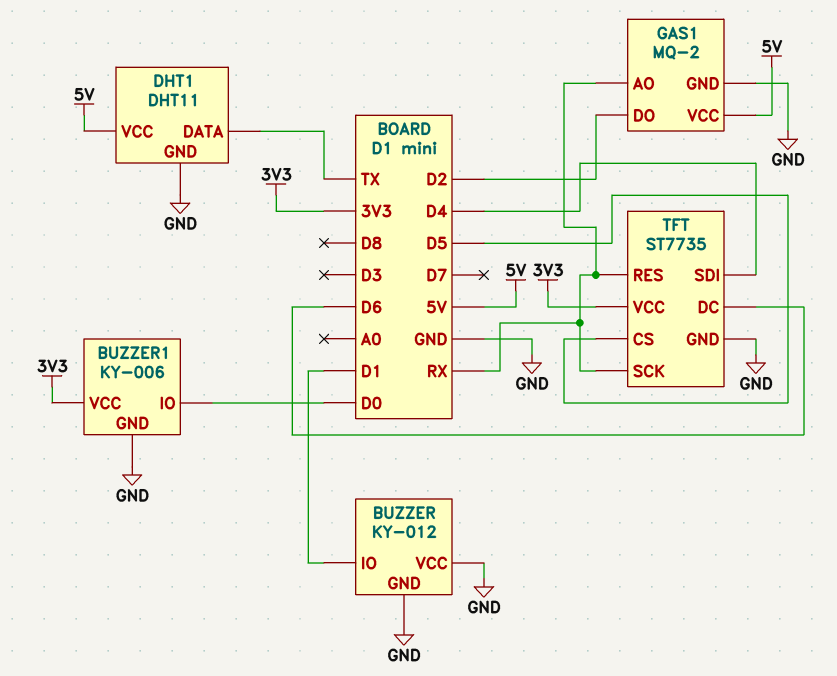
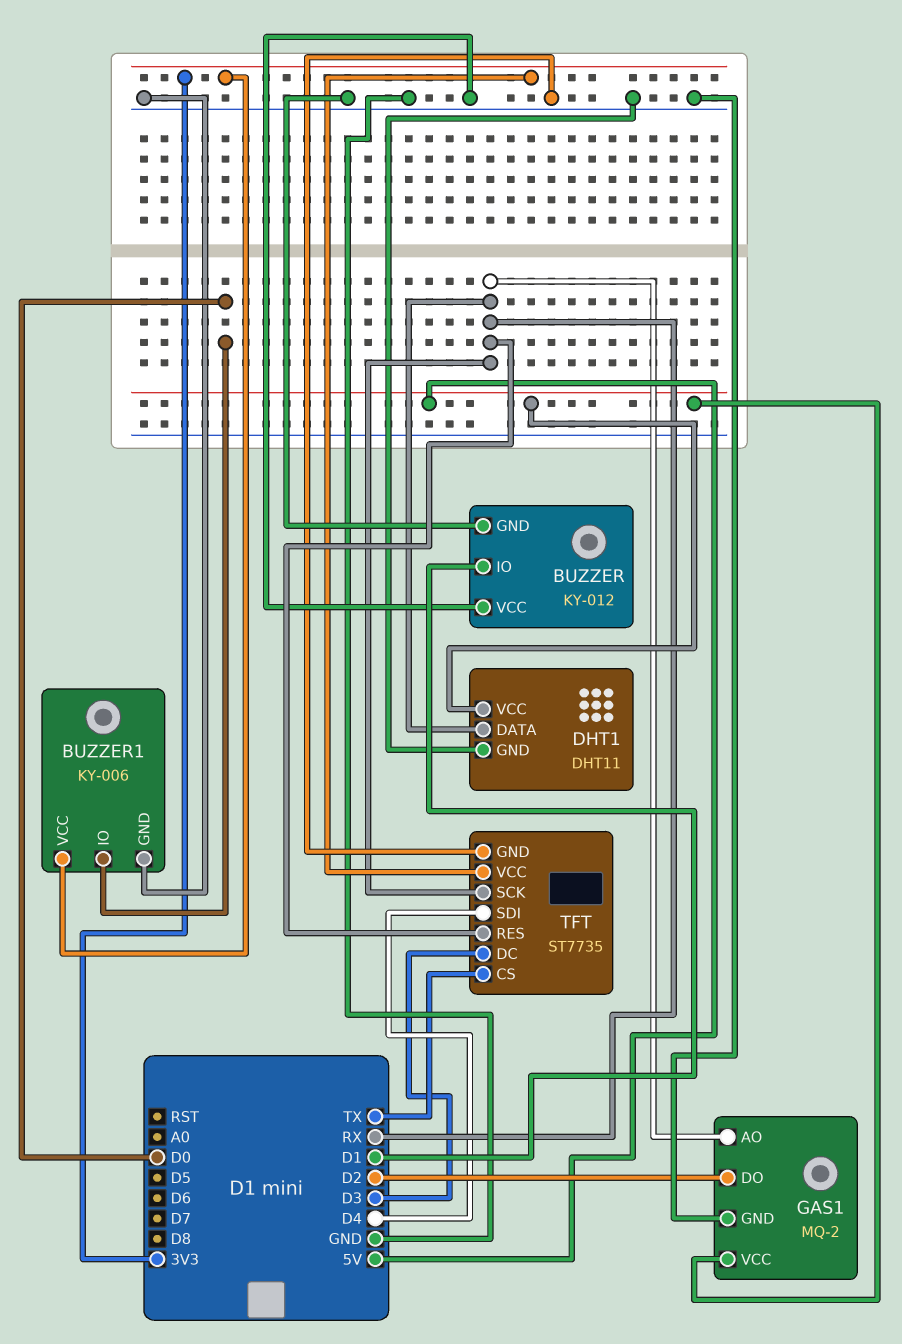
DHT1 pin DATA: TX -> RX
TFT pin CS: D5 -> TX
TFT pin DC: D6 -> D3

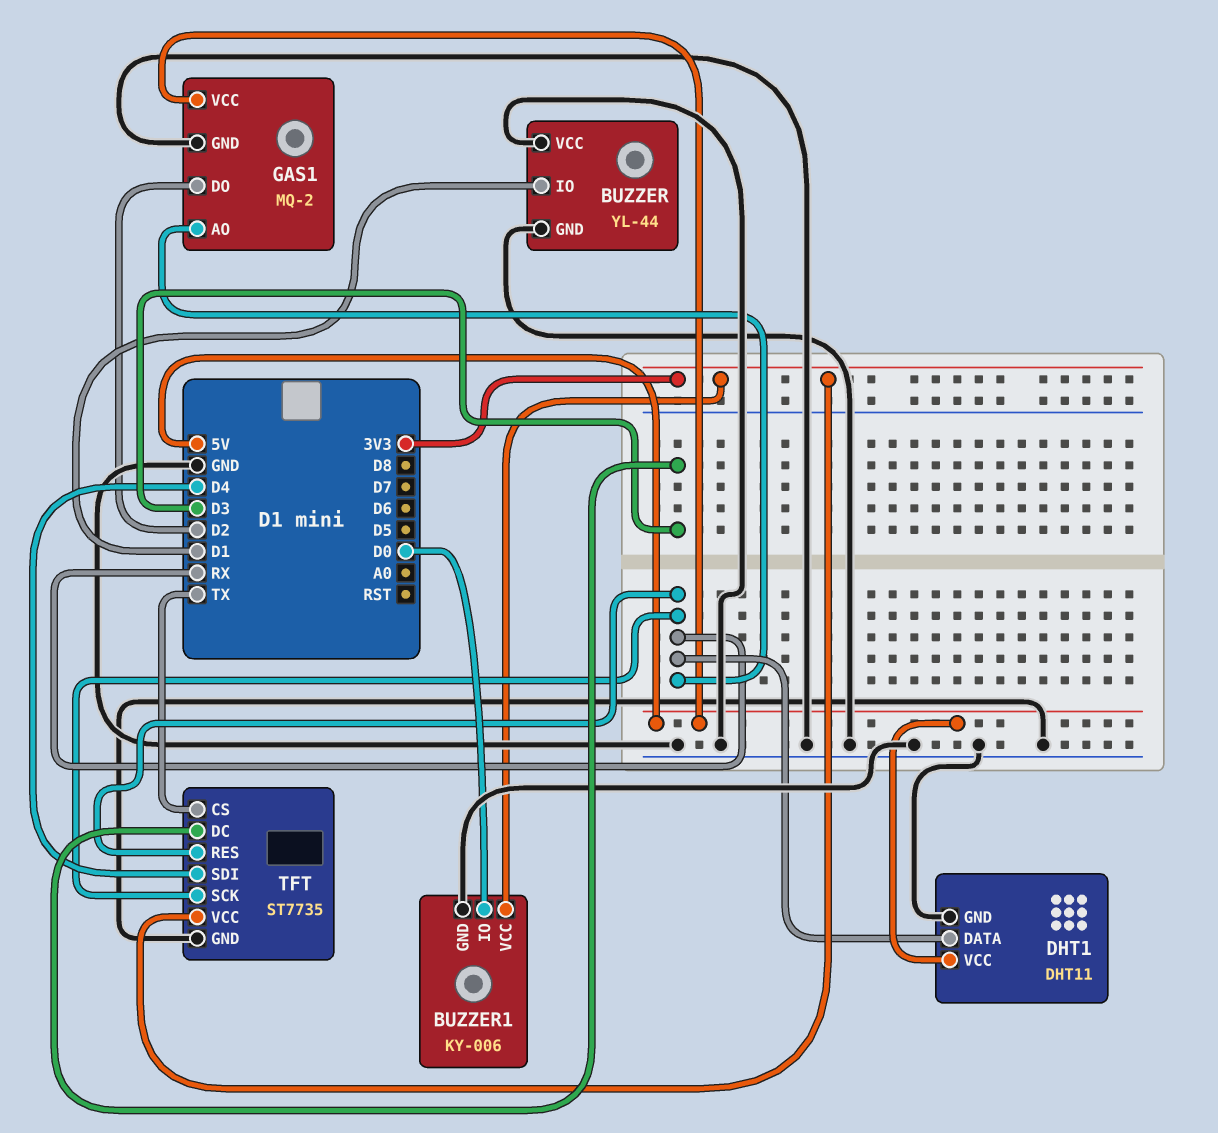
BUZZER: KY-012 -> YL-44

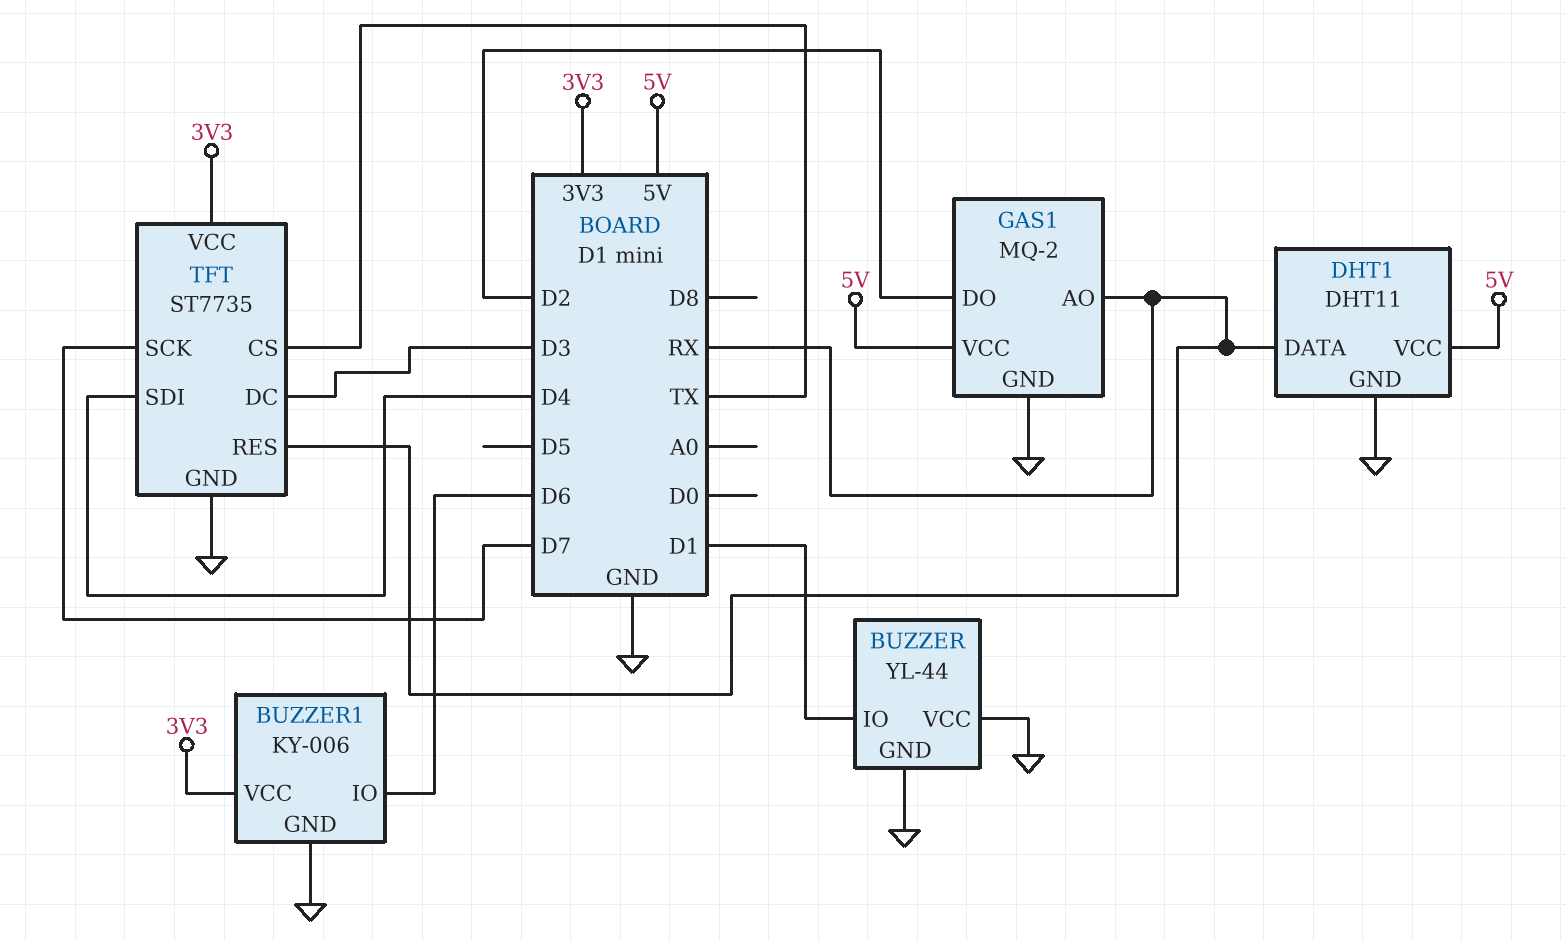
BUZZER1 pin IO: D0 -> D6
TFT pin SCK: RX -> D7

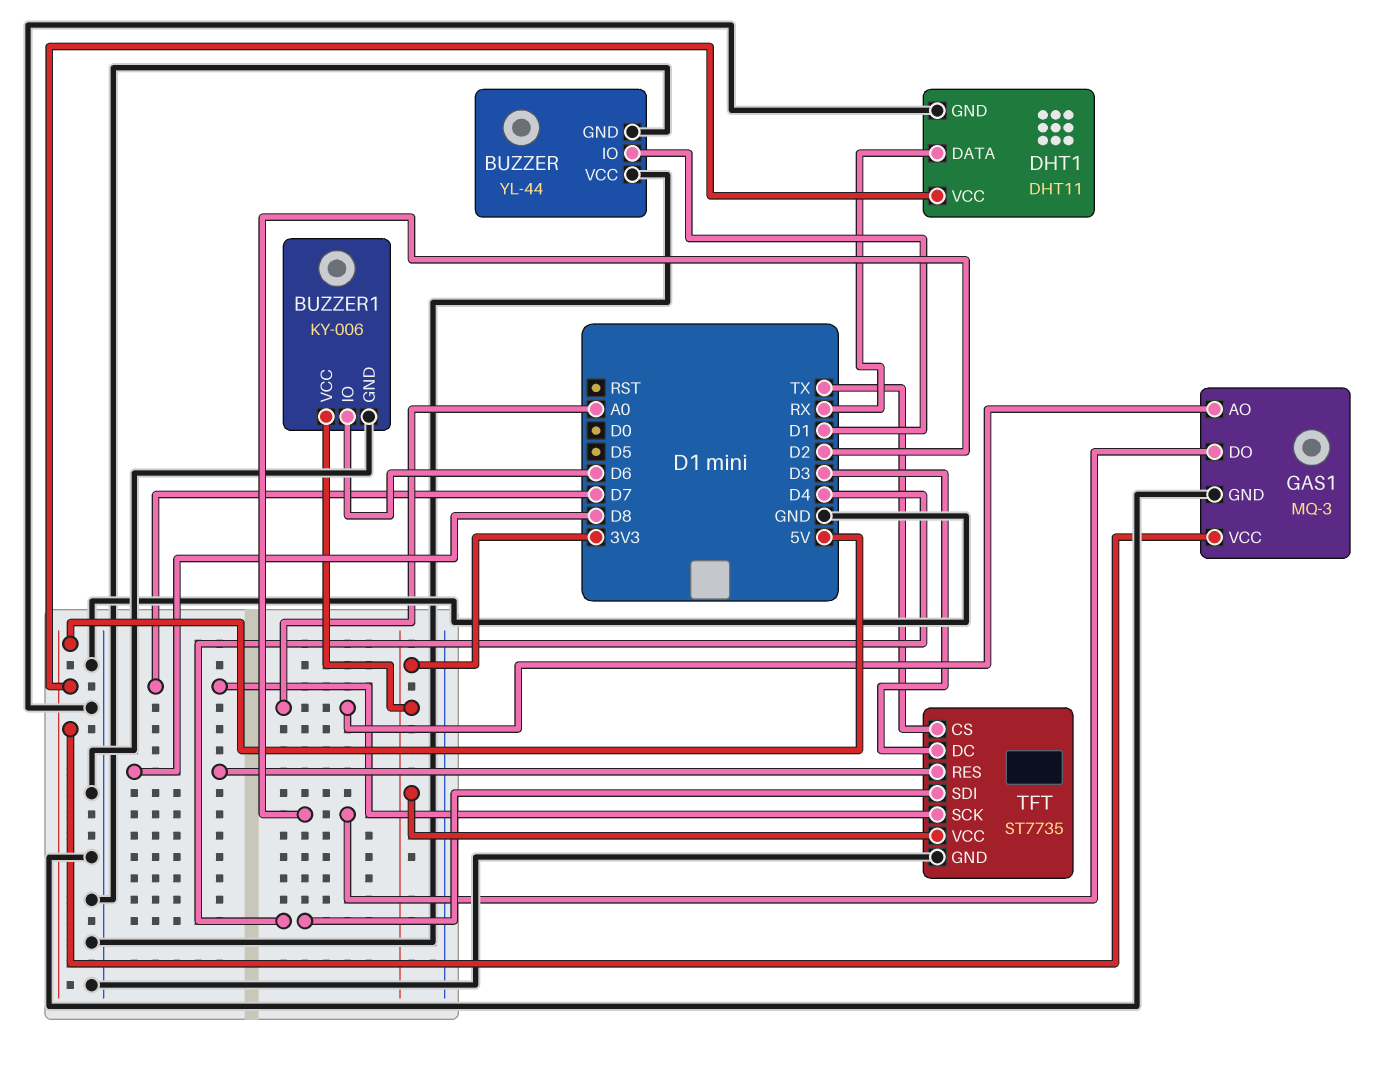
GAS1: MQ-2 -> MQ-3
GAS1 pin AO: RX -> A0
TFT pin RES: RX -> D8

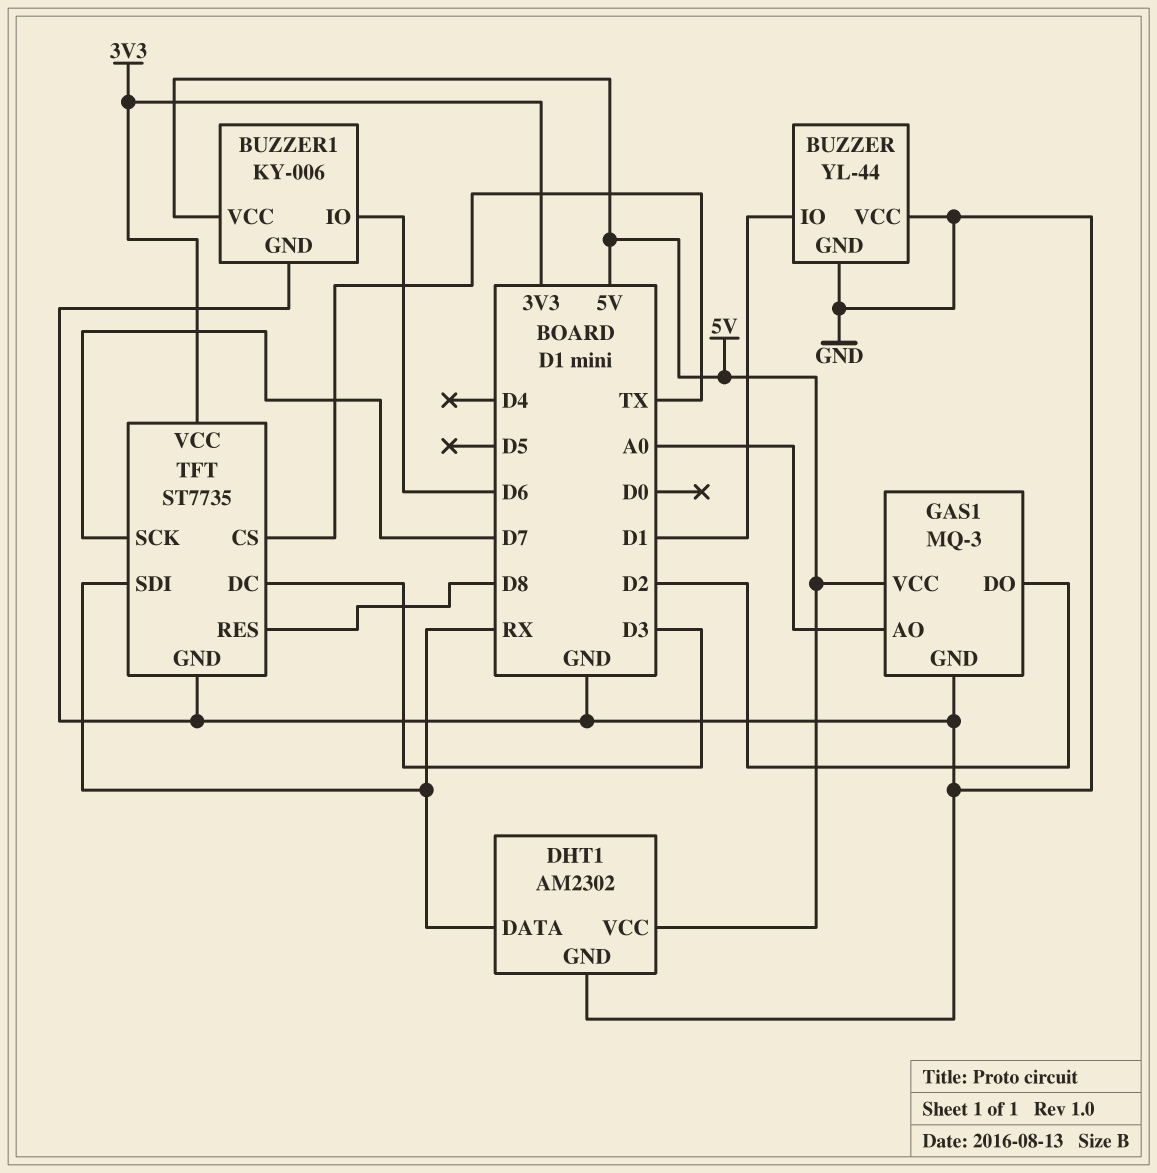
BUZZER1 pin VCC: 3V3 -> 5V
DHT1: DHT11 -> AM2302
TFT pin SDI: D4 -> RX

